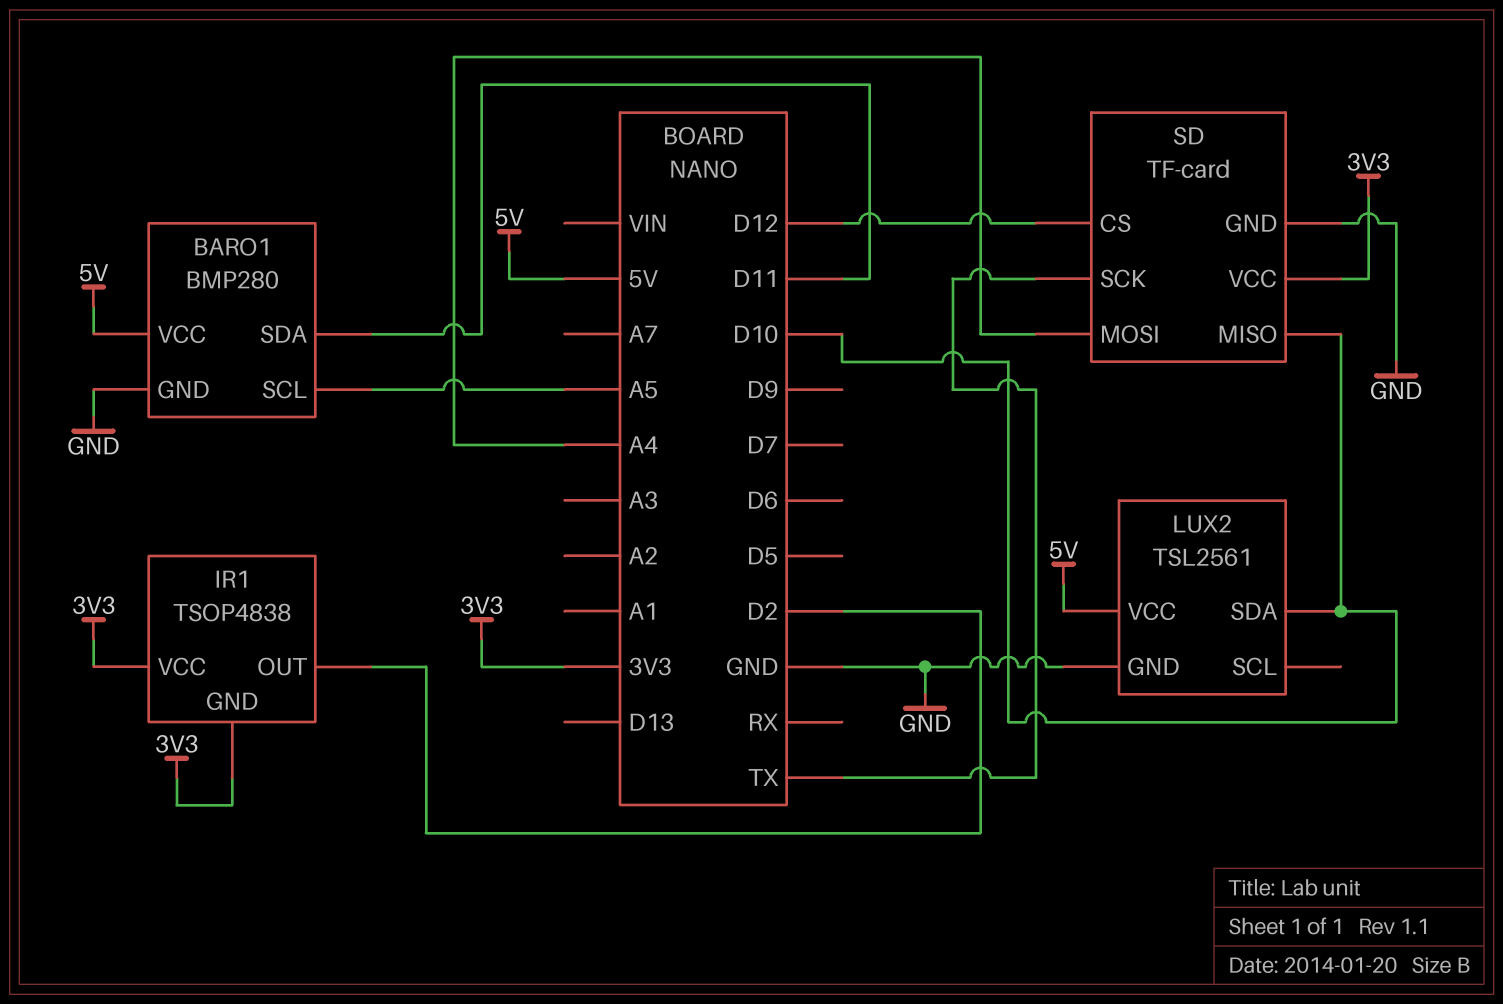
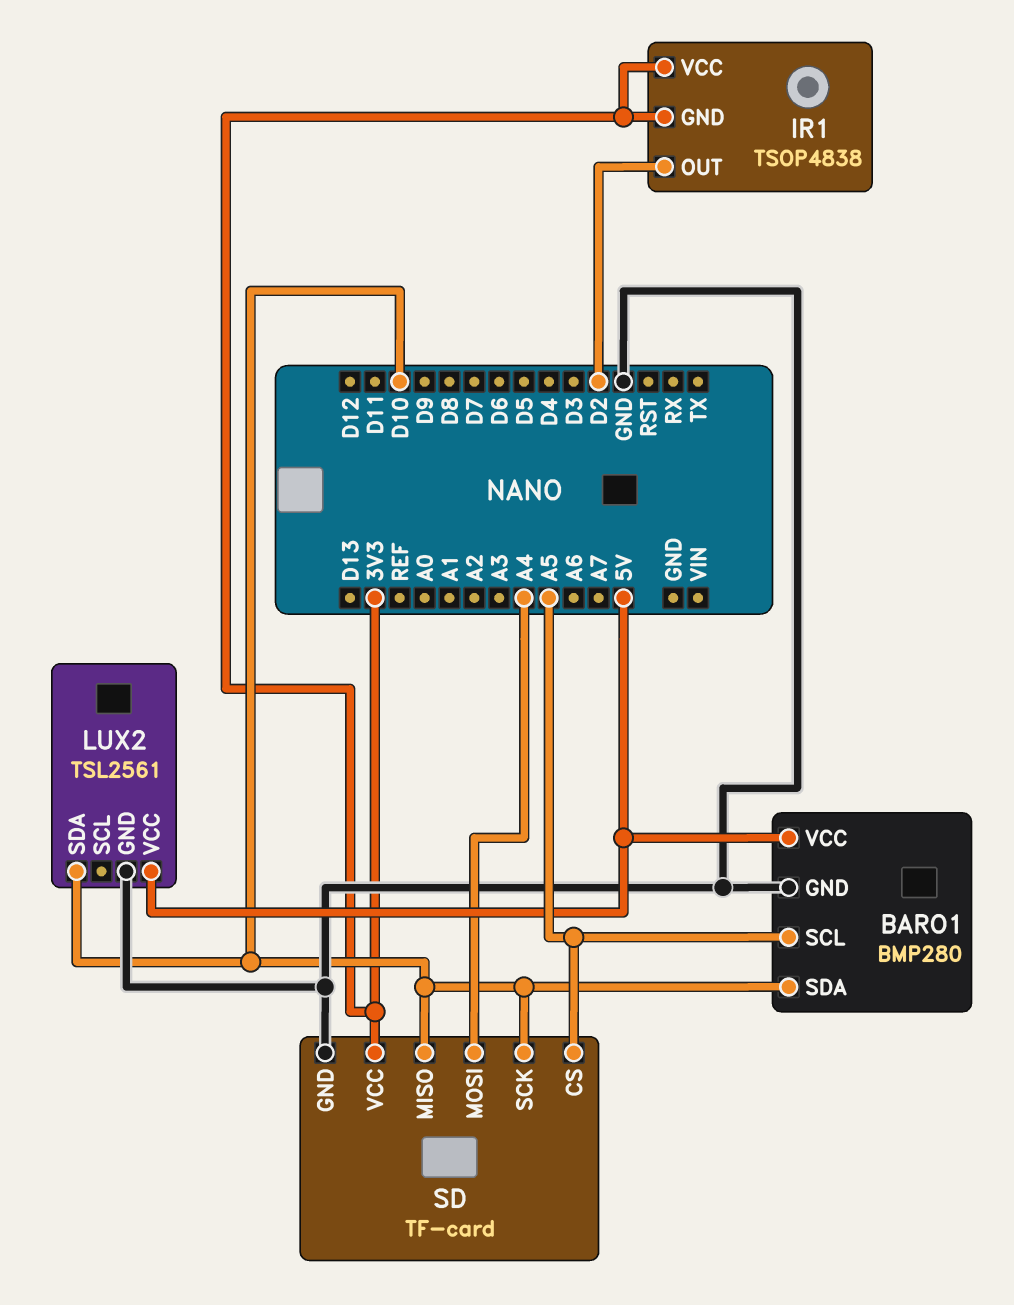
BARO1 pin SDA: D11 -> D10
SD pin CS: D12 -> A5
SD pin SCK: TX -> D10

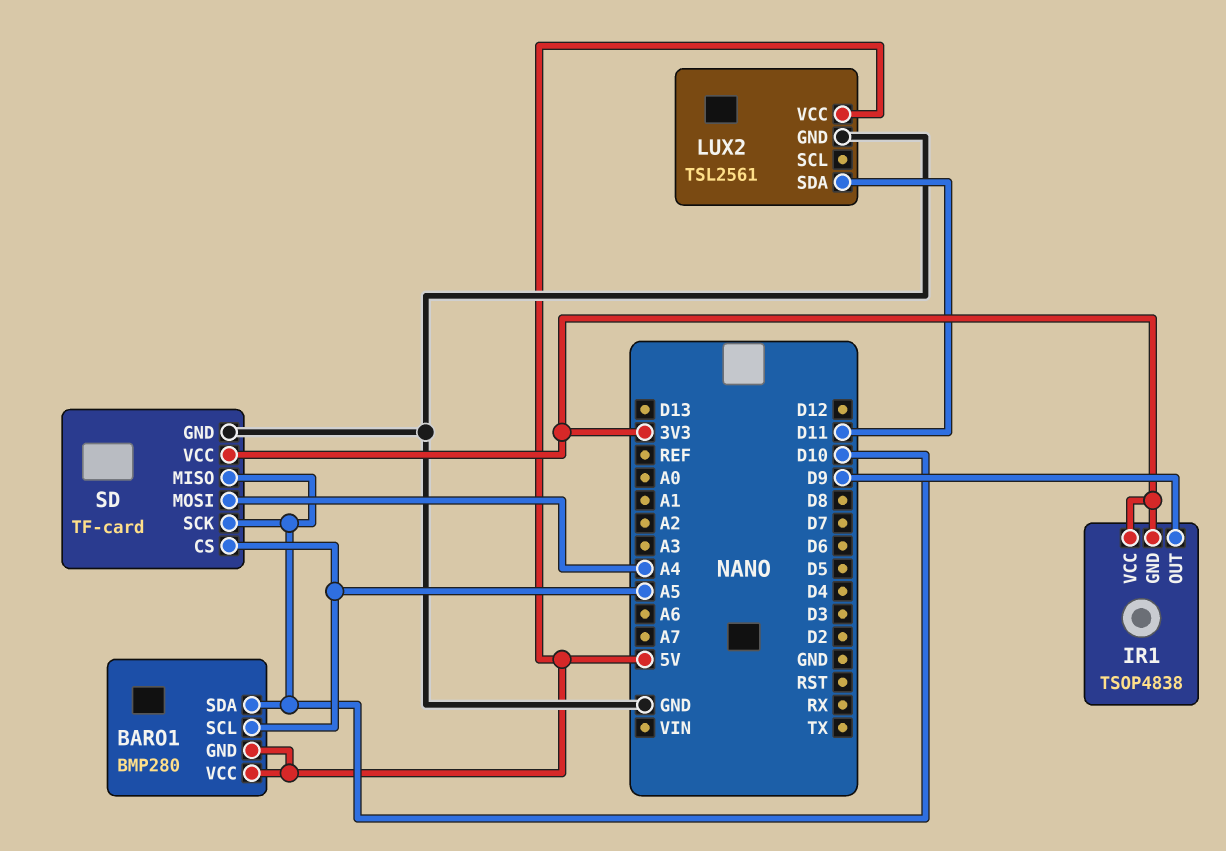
BARO1 pin GND: GND -> 5V
IR1 pin OUT: D2 -> D9
LUX2 pin SDA: D10 -> D11

